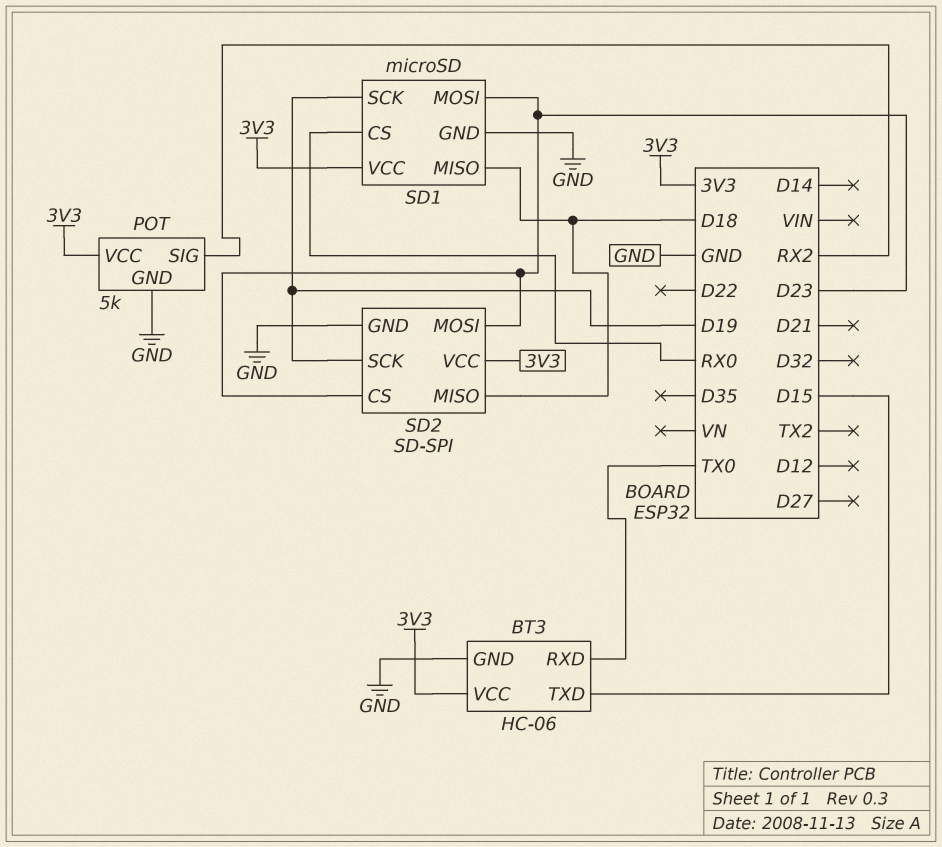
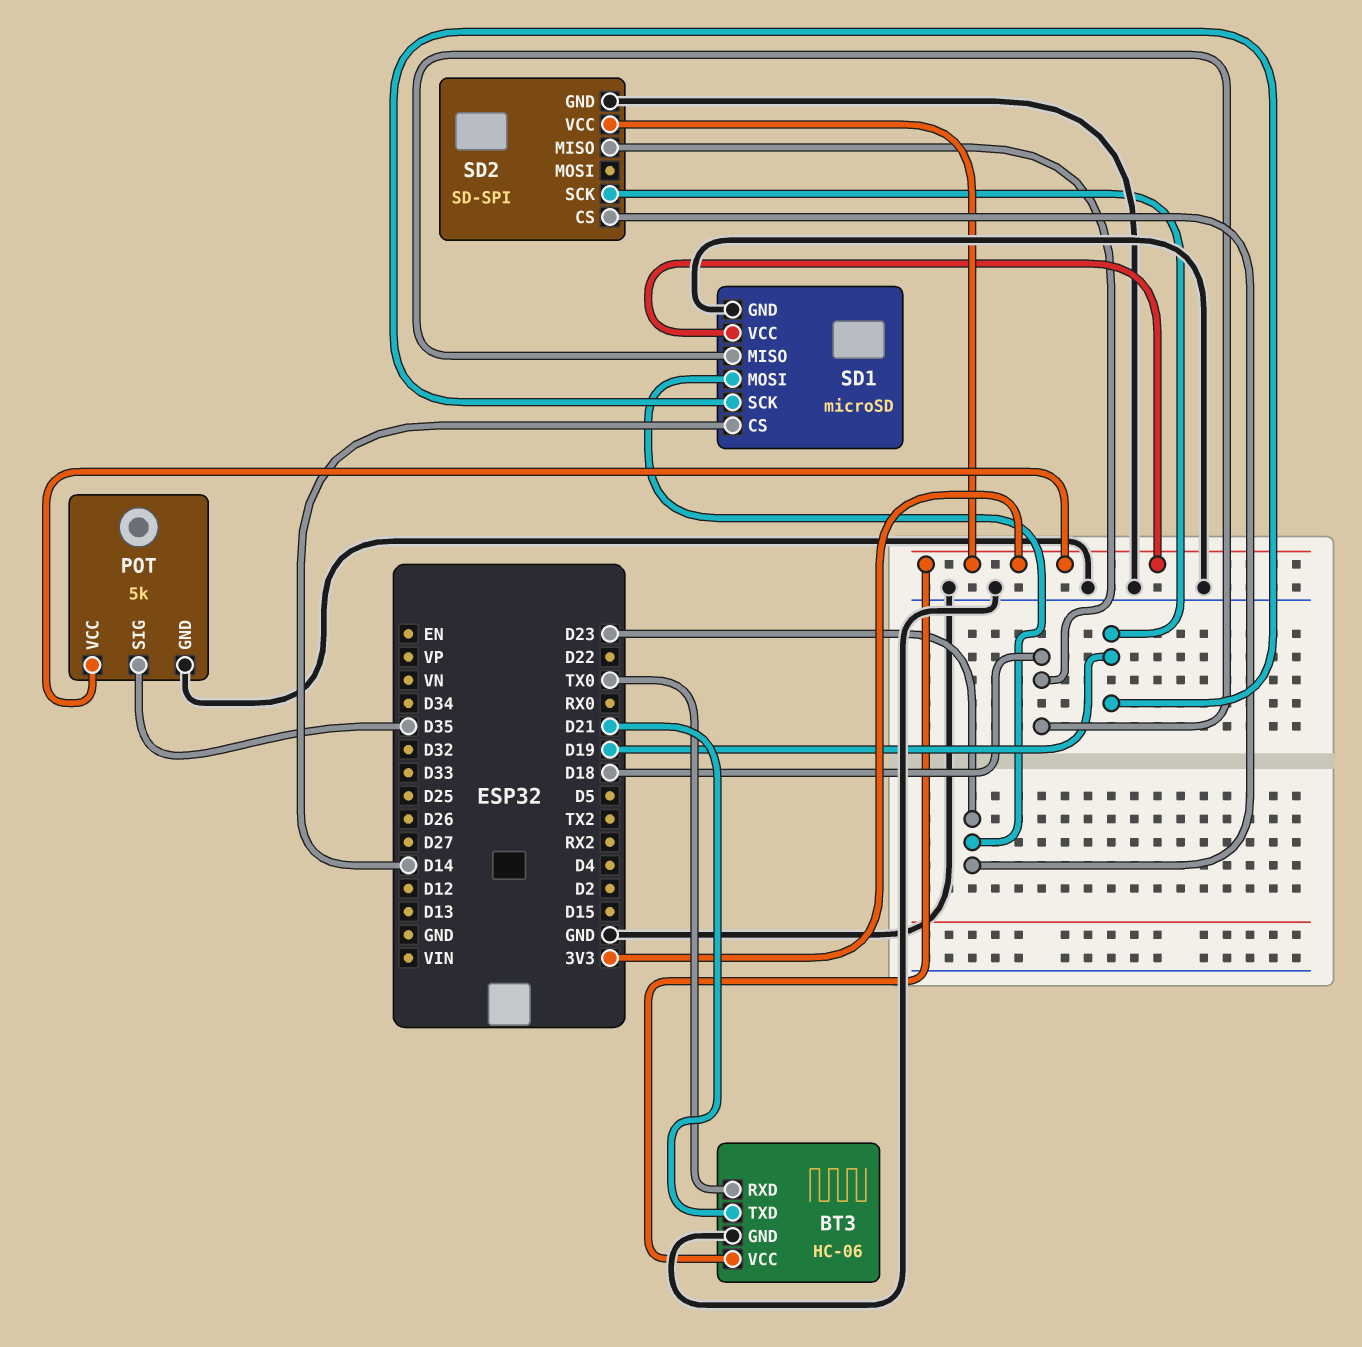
BT3 pin TXD: D15 -> D21
POT pin SIG: RX2 -> D35
SD1 pin CS: RX0 -> D14
SD2 pin MOSI: D23 -> none

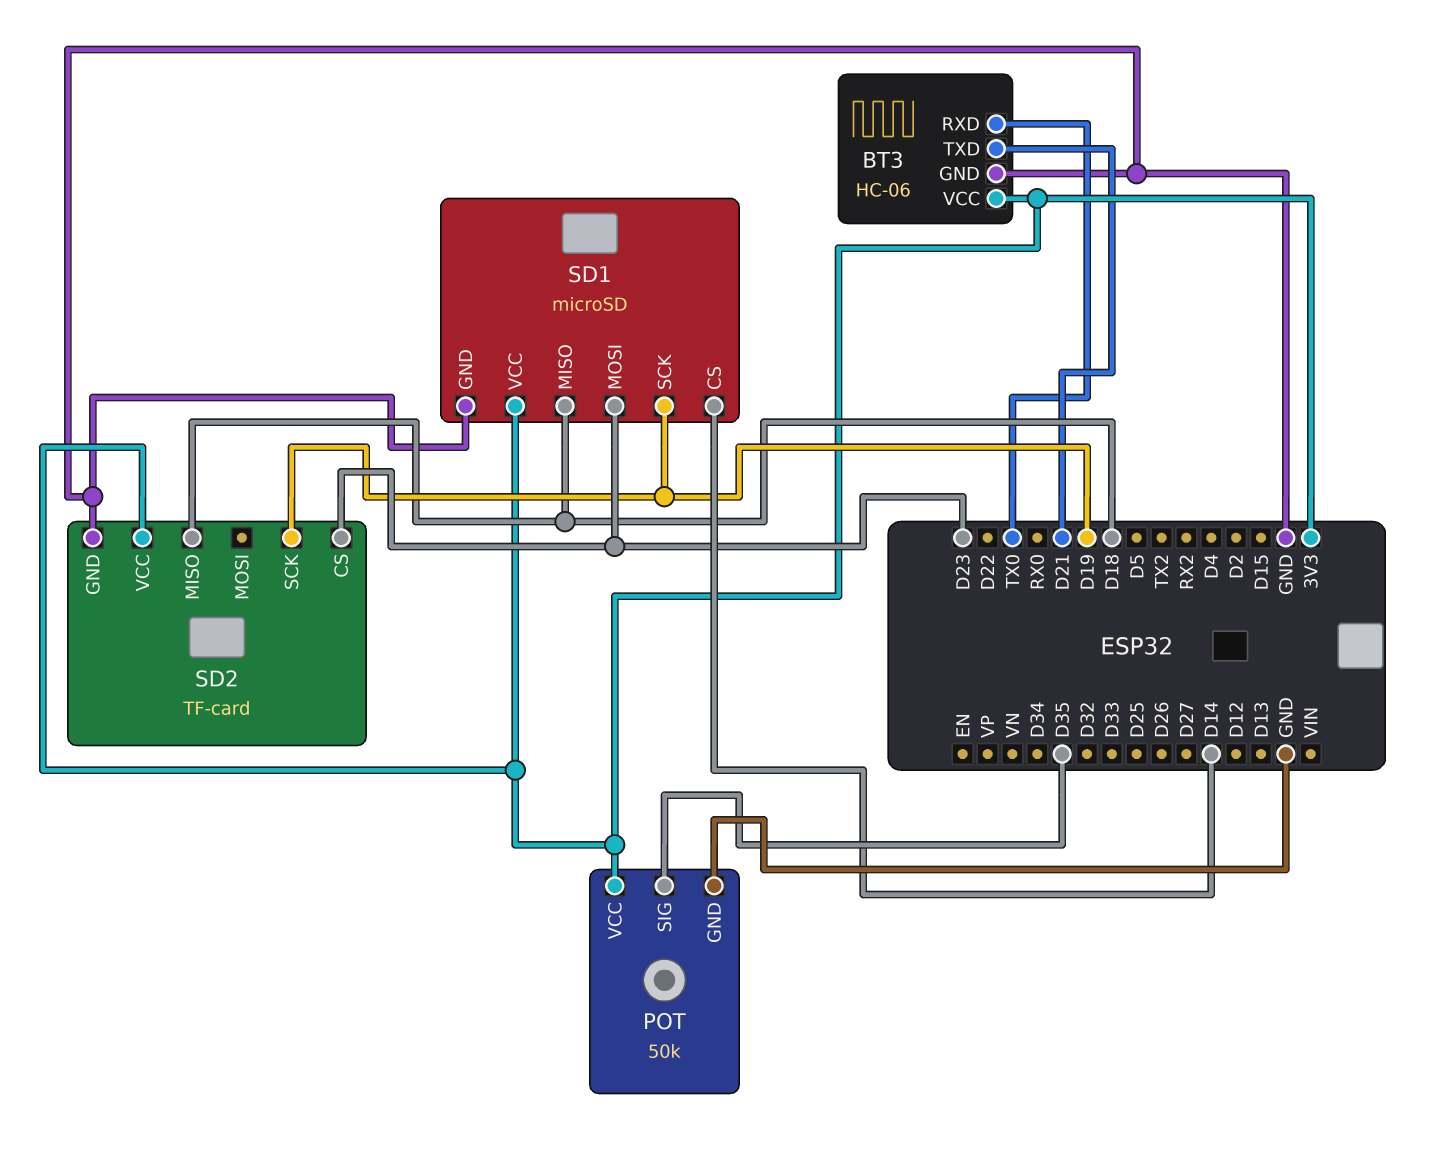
POT: 5k -> 50k
SD2: SD-SPI -> TF-card

